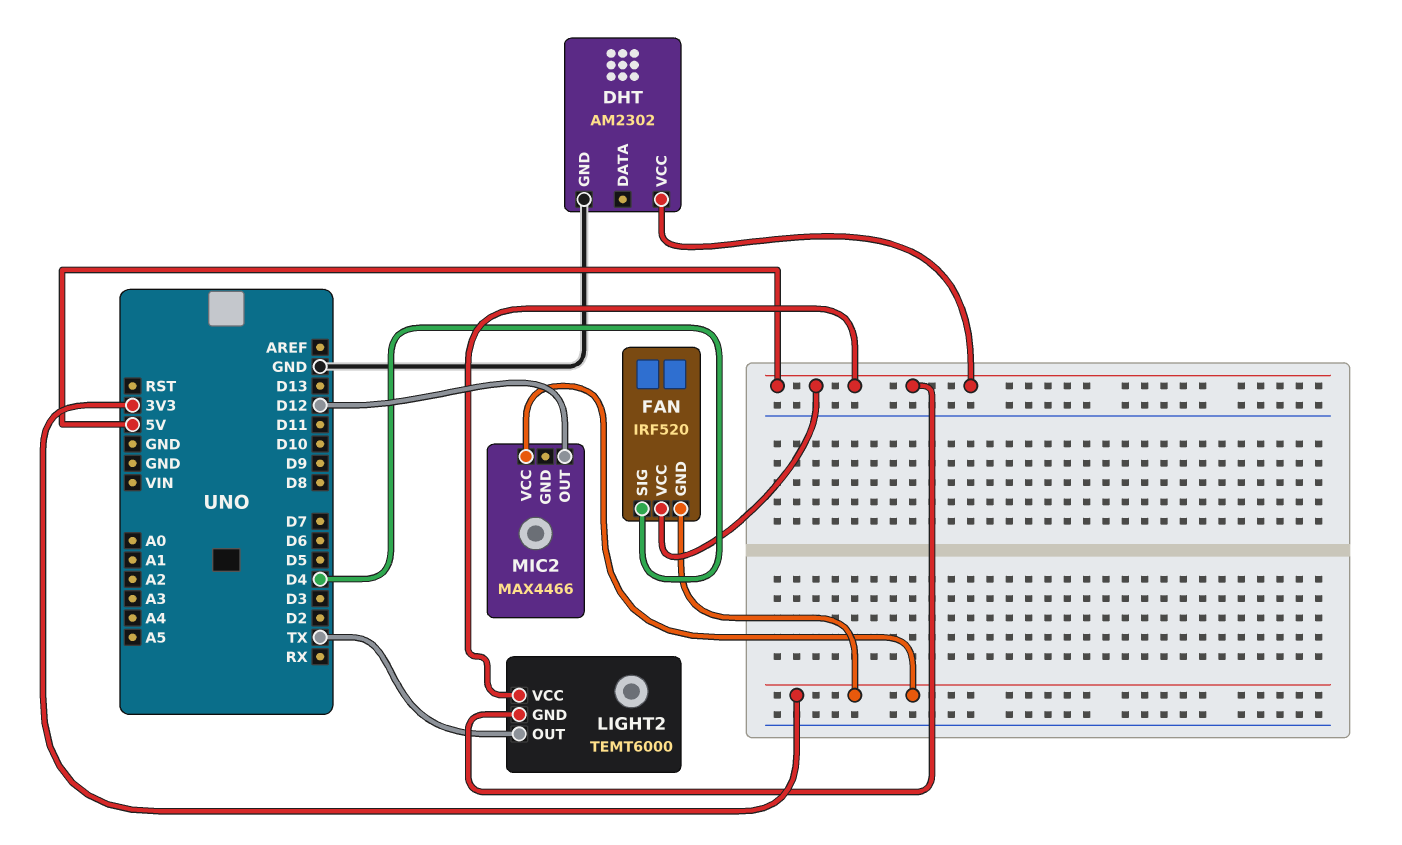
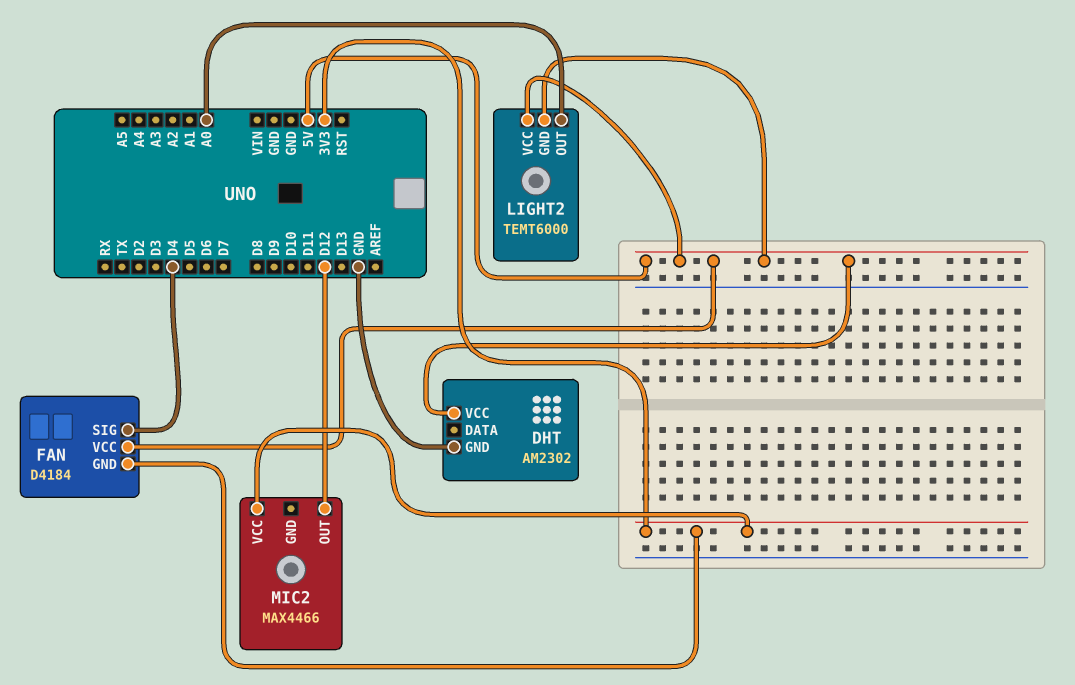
FAN: IRF520 -> D4184
LIGHT2 pin OUT: TX -> A0

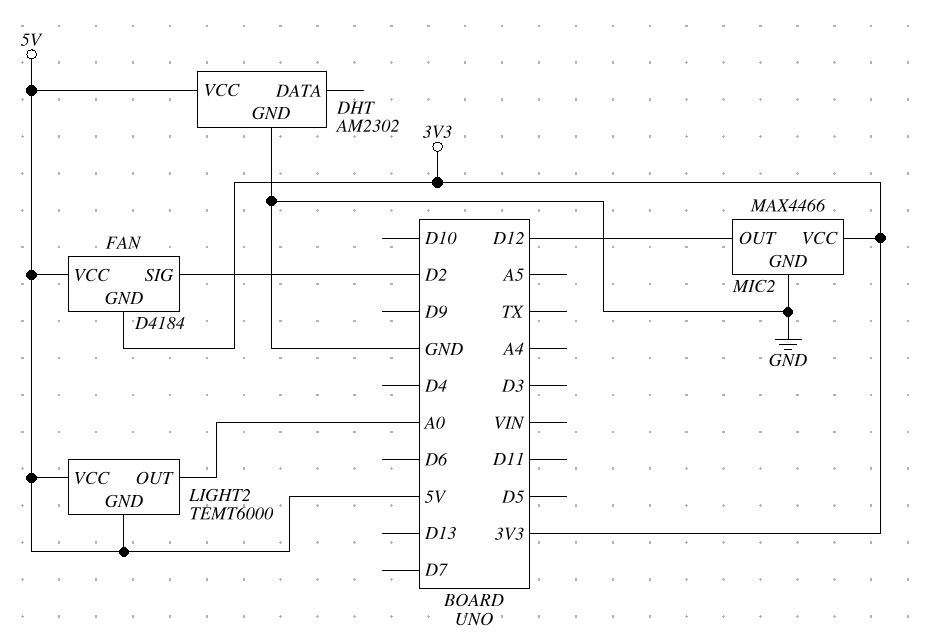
FAN pin SIG: D4 -> D2
MIC2 pin GND: none -> GND

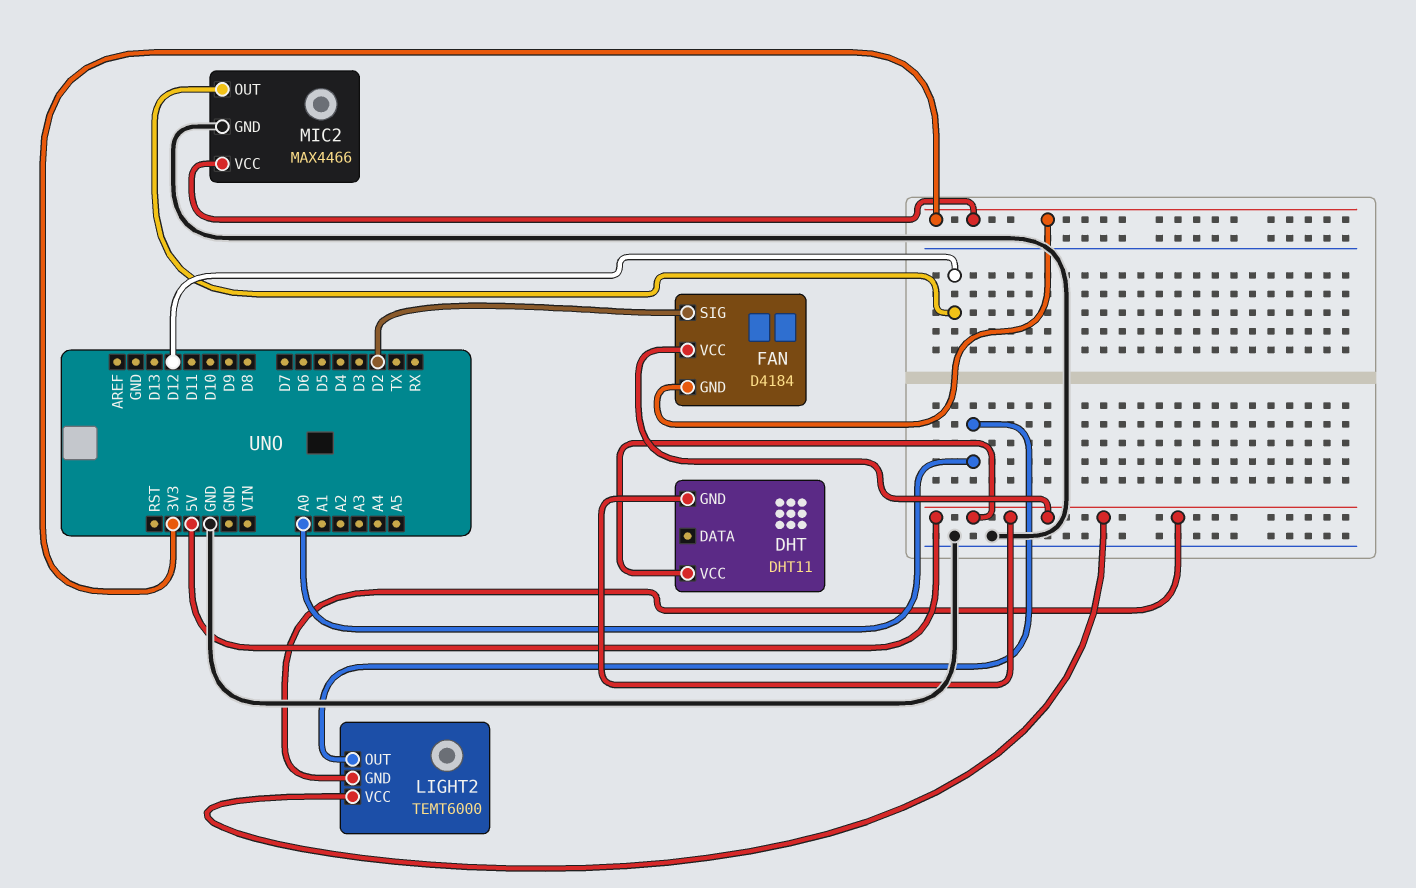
DHT: AM2302 -> DHT11
DHT pin GND: GND -> 5V

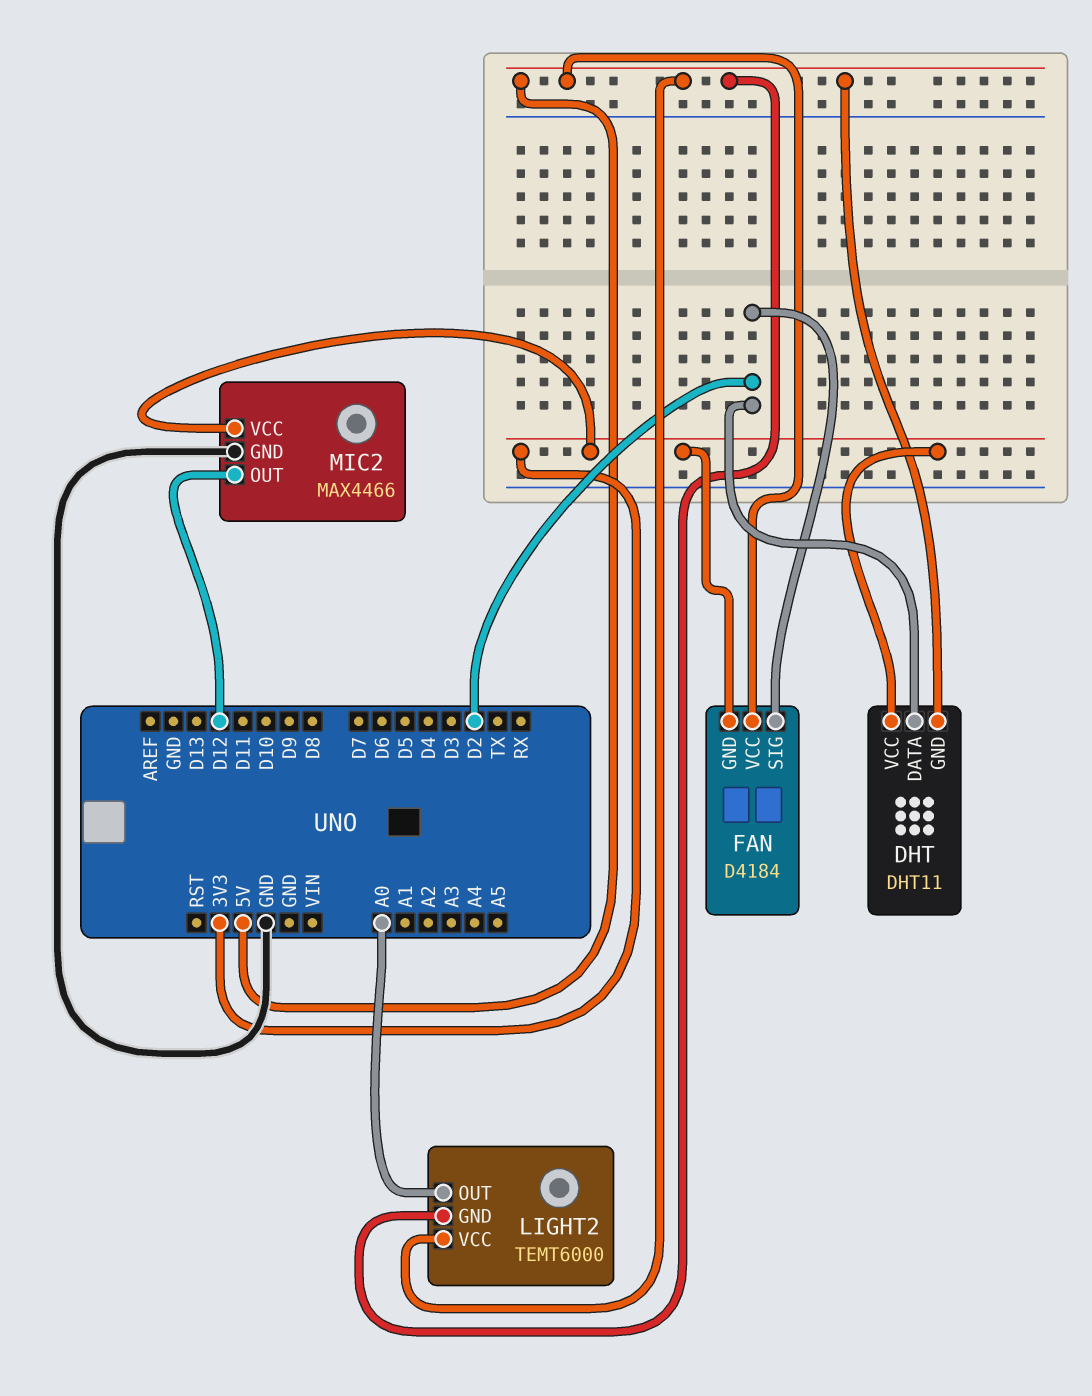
DHT pin DATA: none -> D2
DHT pin VCC: 5V -> 3V3

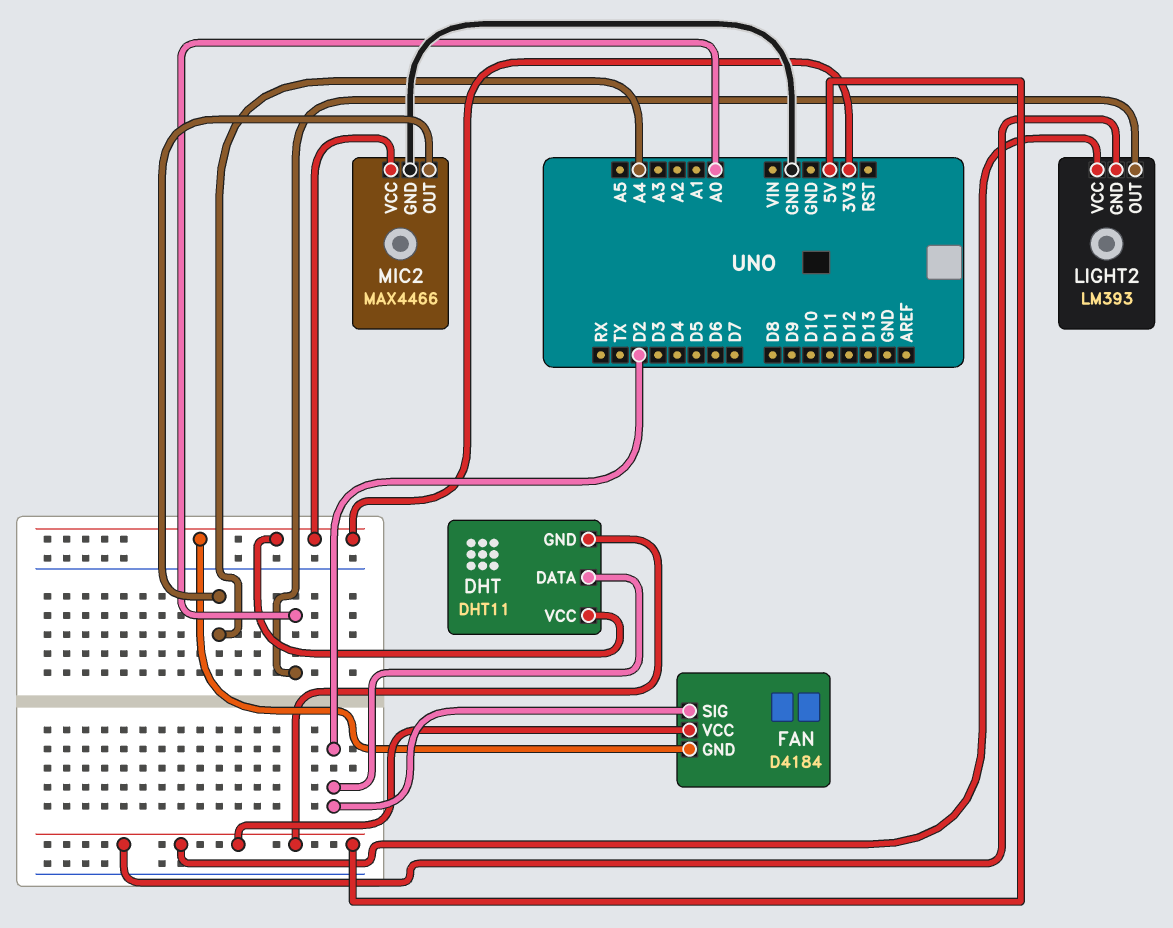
LIGHT2: TEMT6000 -> LM393
MIC2 pin OUT: D12 -> A4

